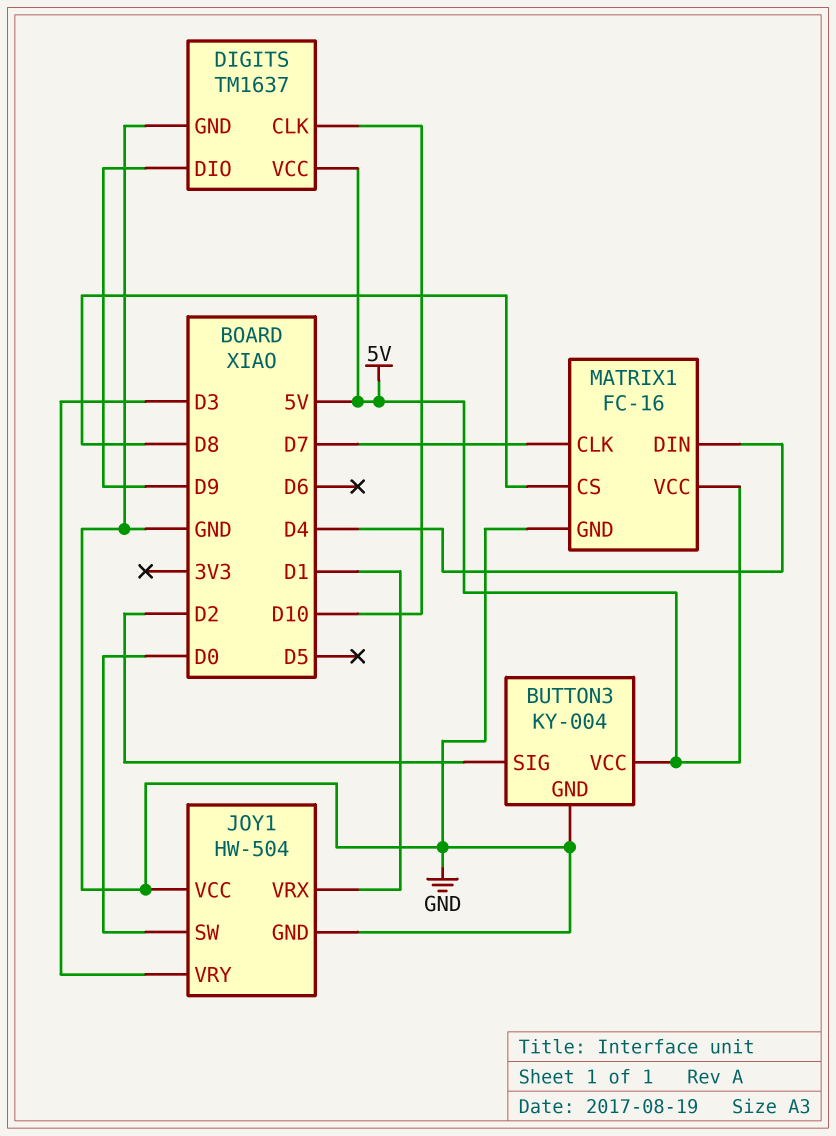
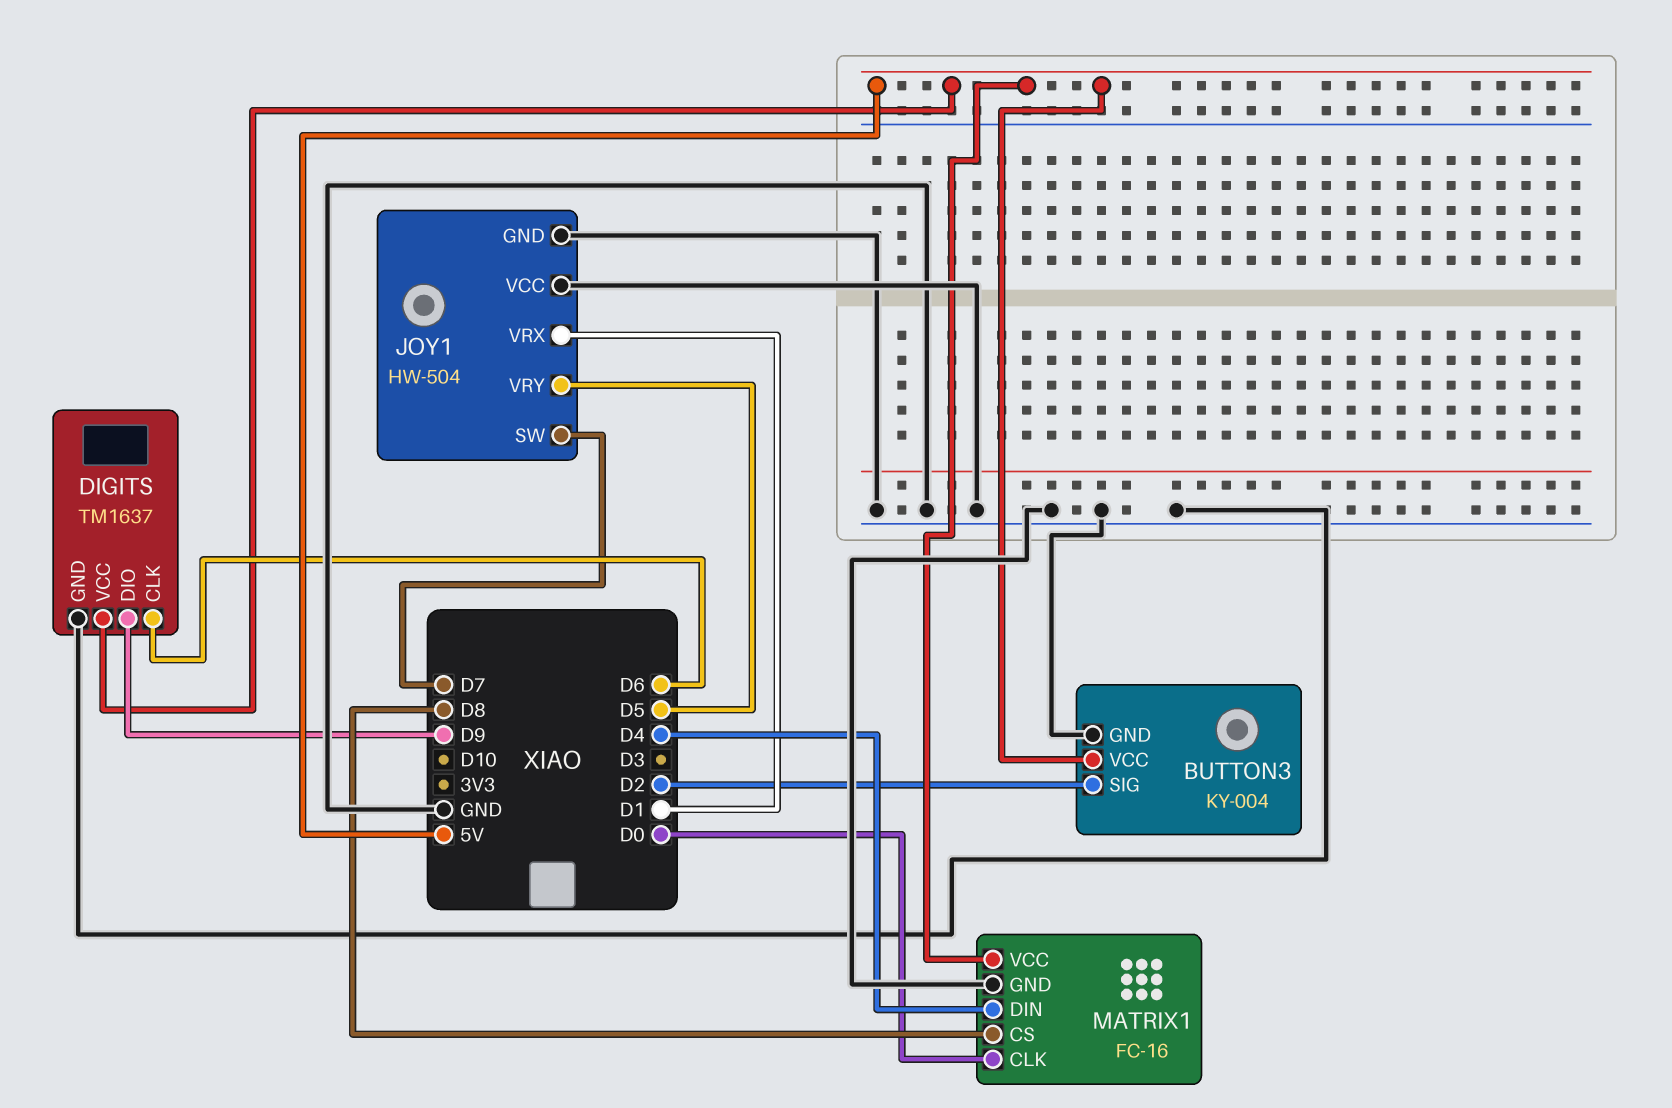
DIGITS pin CLK: D10 -> D6
JOY1 pin SW: D0 -> D7
JOY1 pin VRY: D3 -> D5
MATRIX1 pin CLK: D7 -> D0

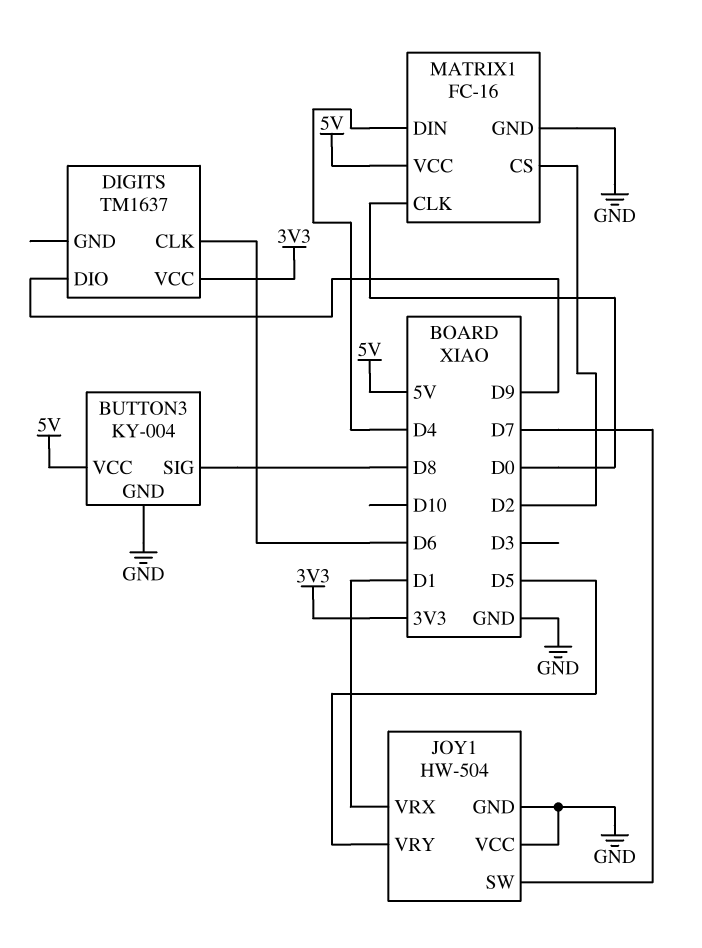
BUTTON3 pin SIG: D2 -> D8
DIGITS pin GND: GND -> none
DIGITS pin VCC: 5V -> 3V3
MATRIX1 pin CS: D8 -> D2

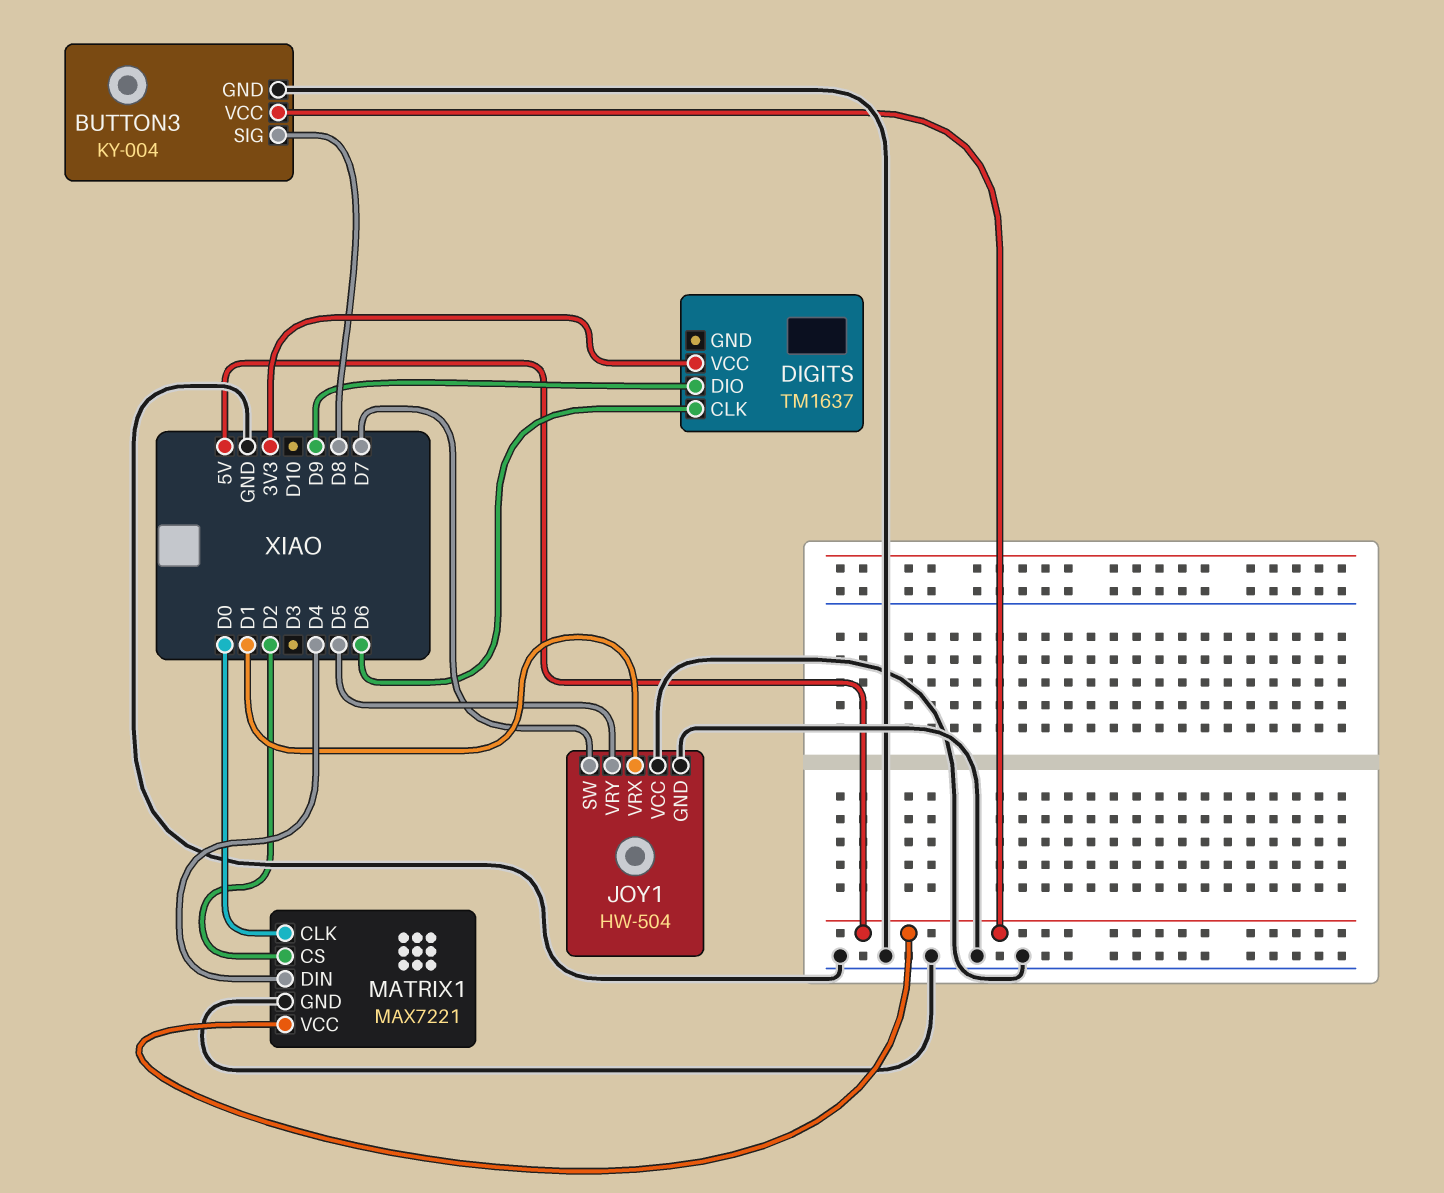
MATRIX1: FC-16 -> MAX7221

